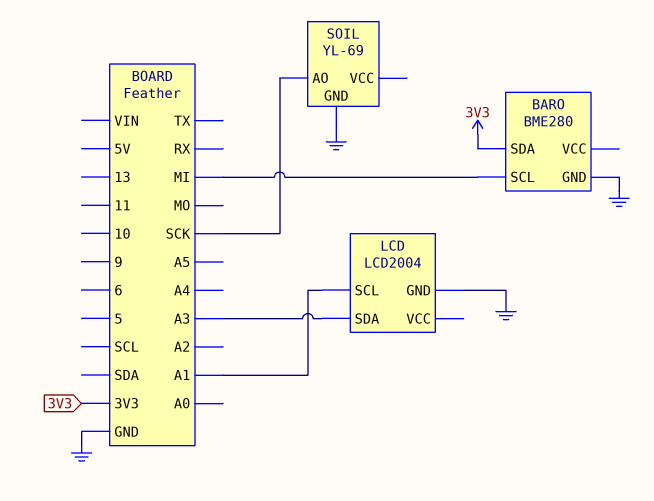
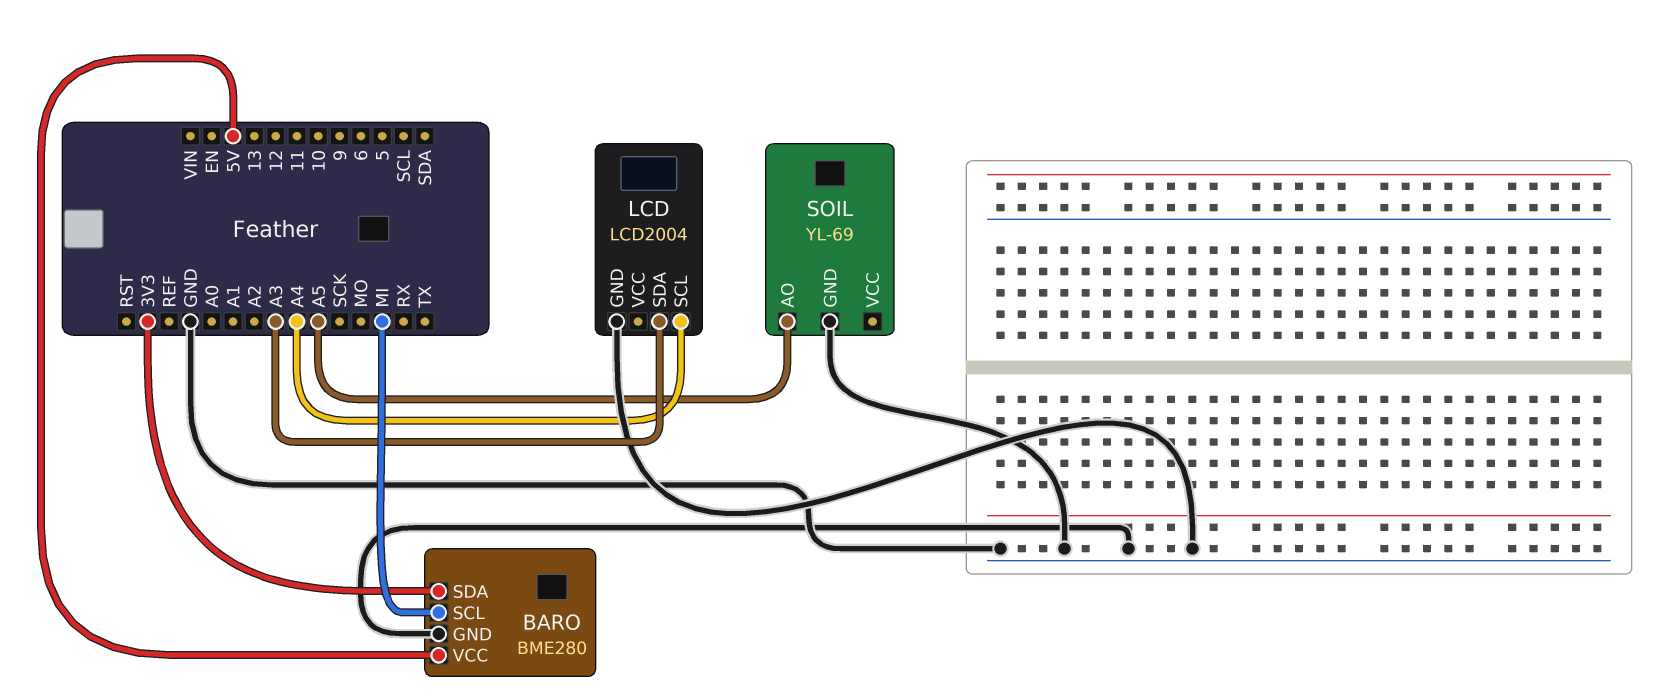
BARO pin VCC: none -> 5V
LCD pin SCL: A1 -> A4
SOIL pin AO: SCK -> A5

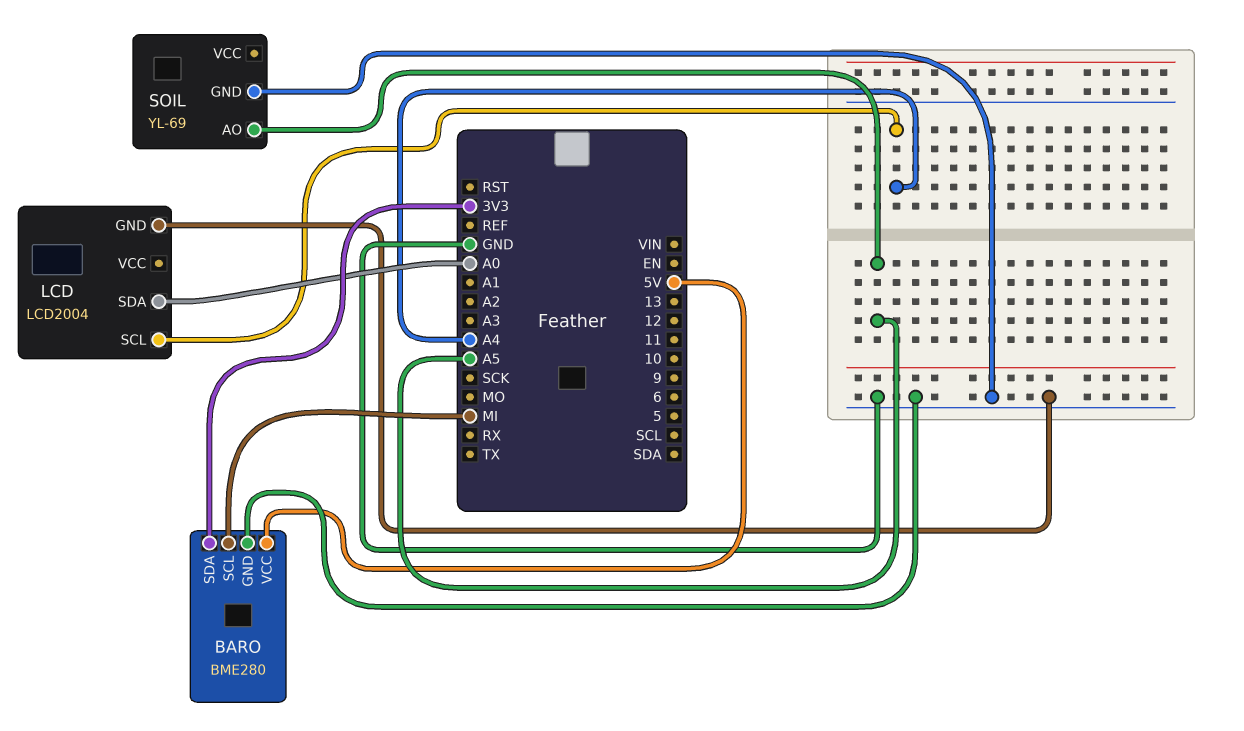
LCD pin SDA: A3 -> A0

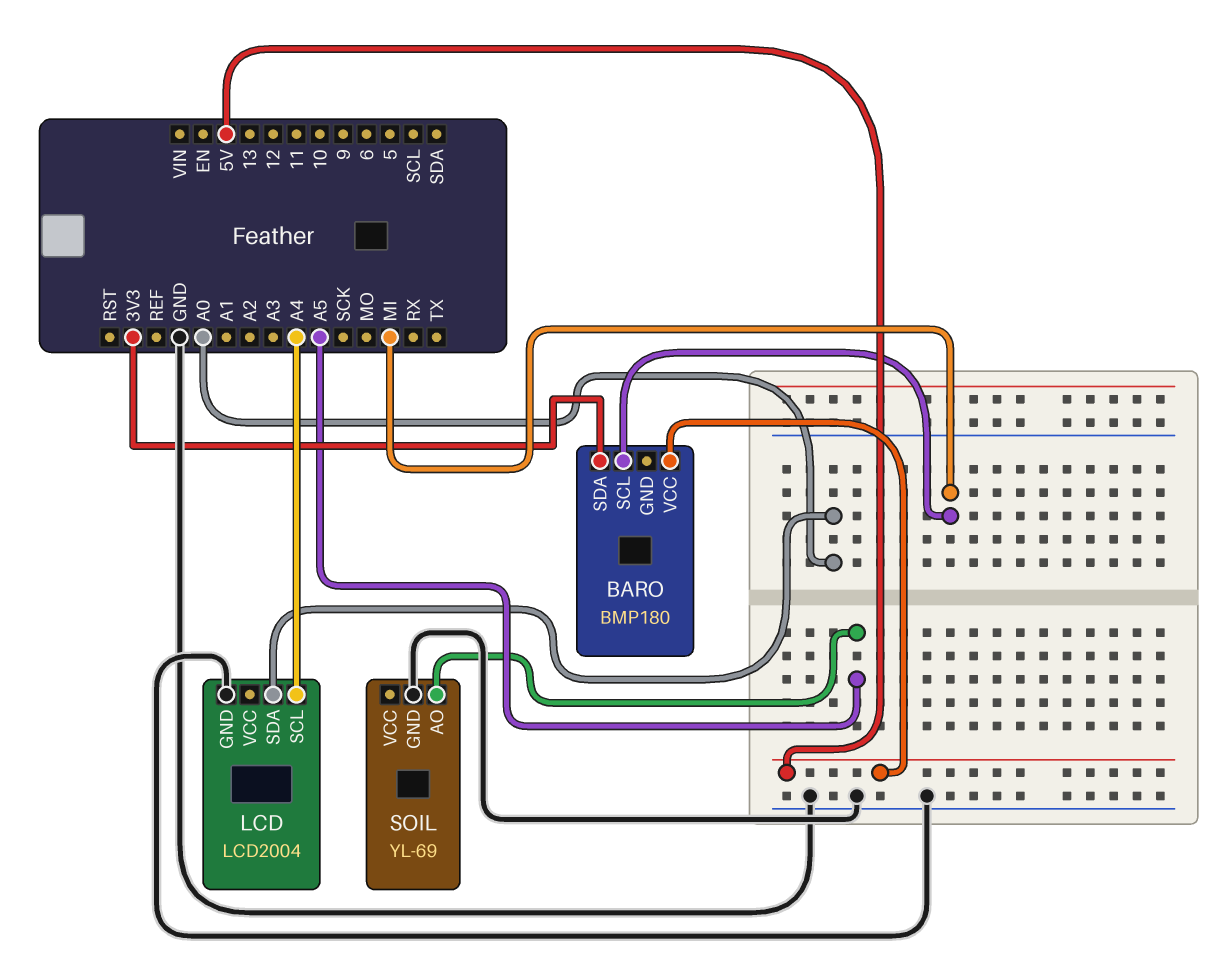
BARO: BME280 -> BMP180
BARO pin GND: GND -> none

